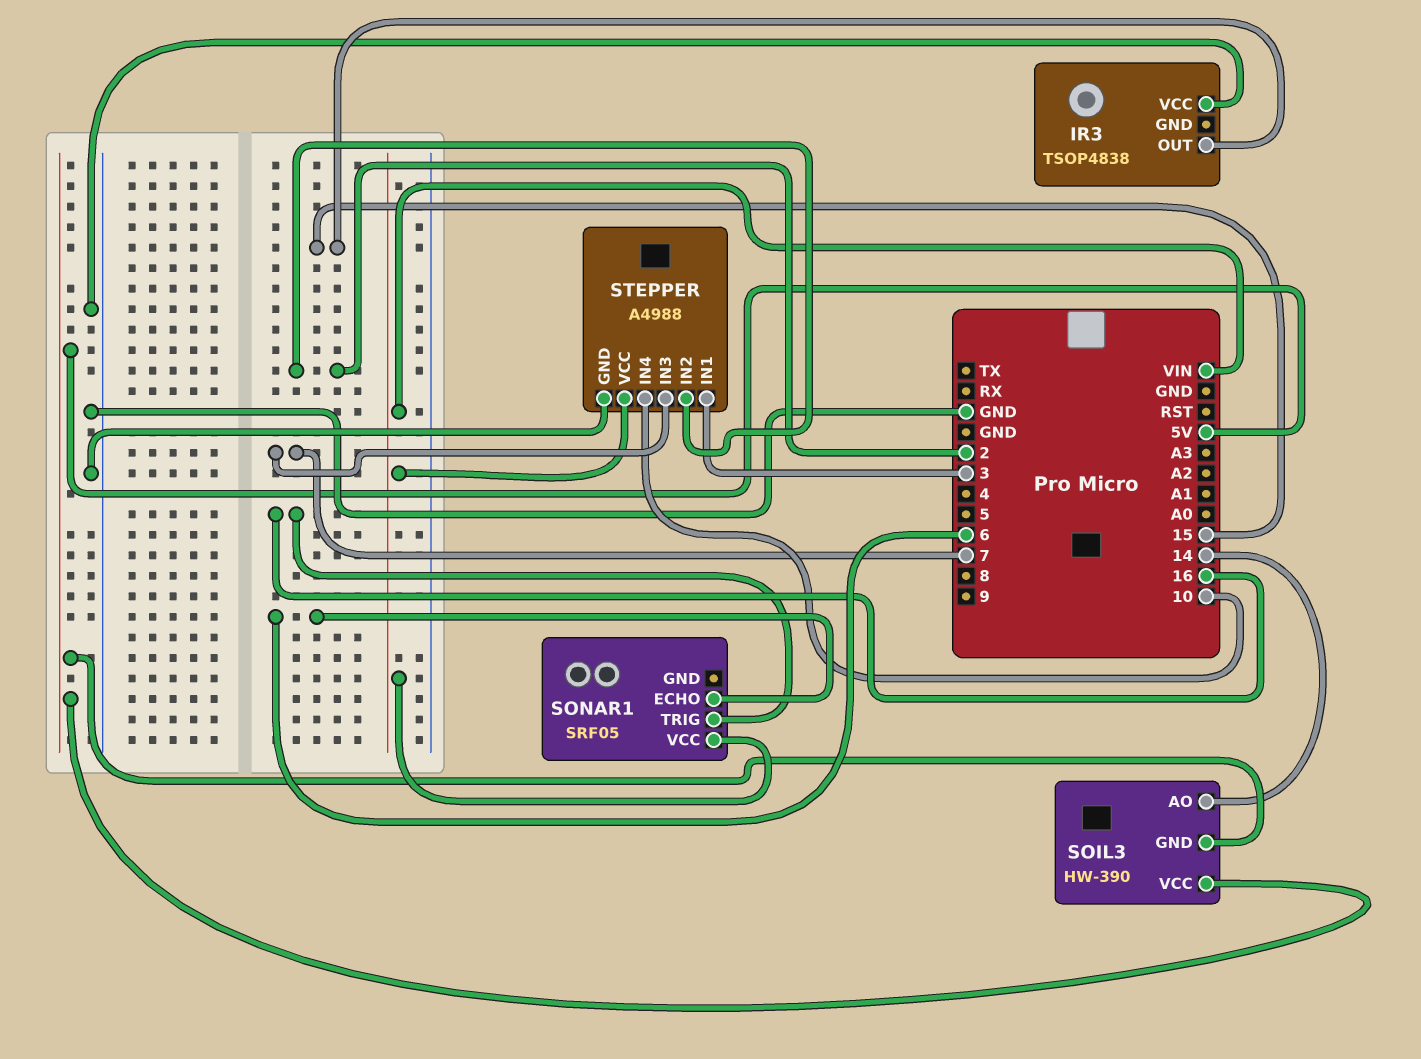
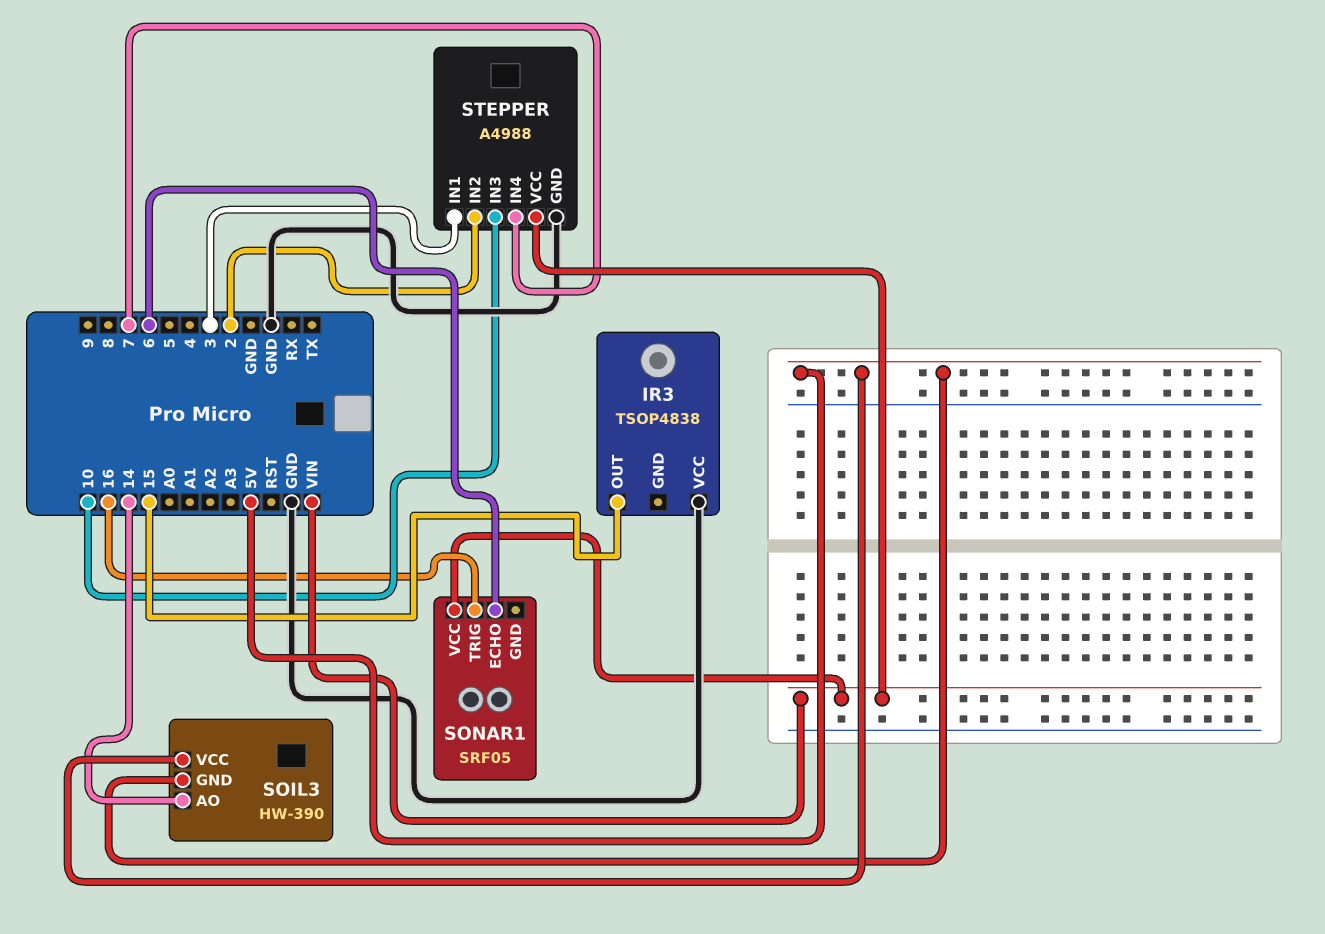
STEPPER pin IN3: 7 -> 10
STEPPER pin IN4: 10 -> 7

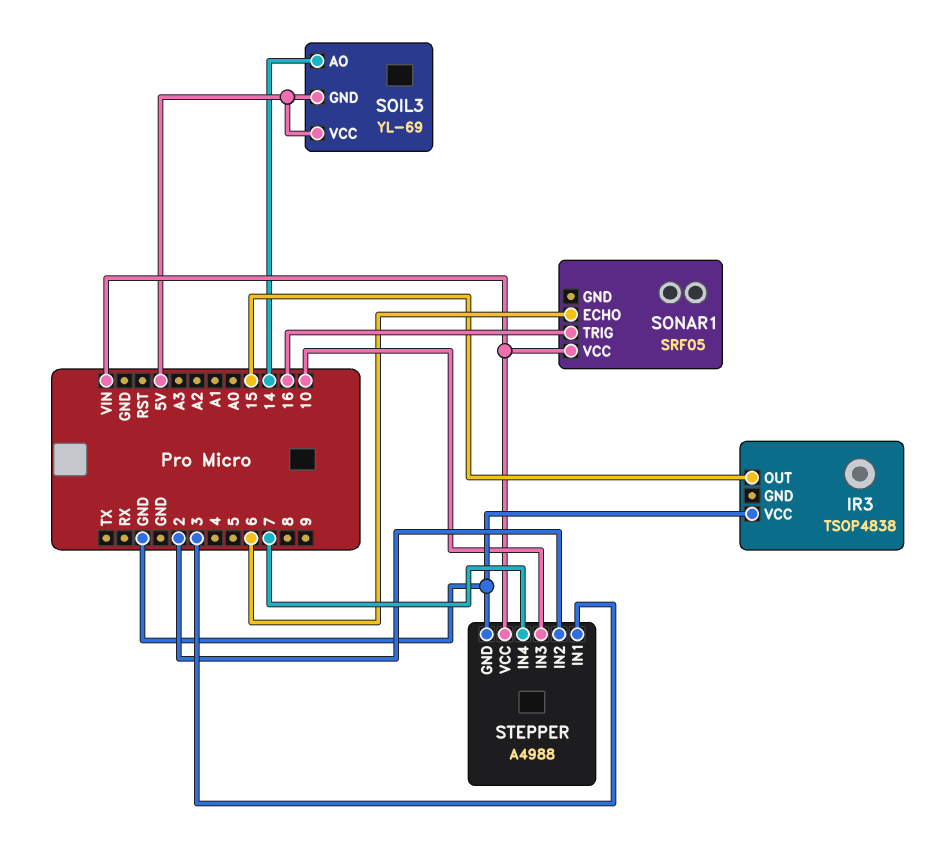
SOIL3: HW-390 -> YL-69

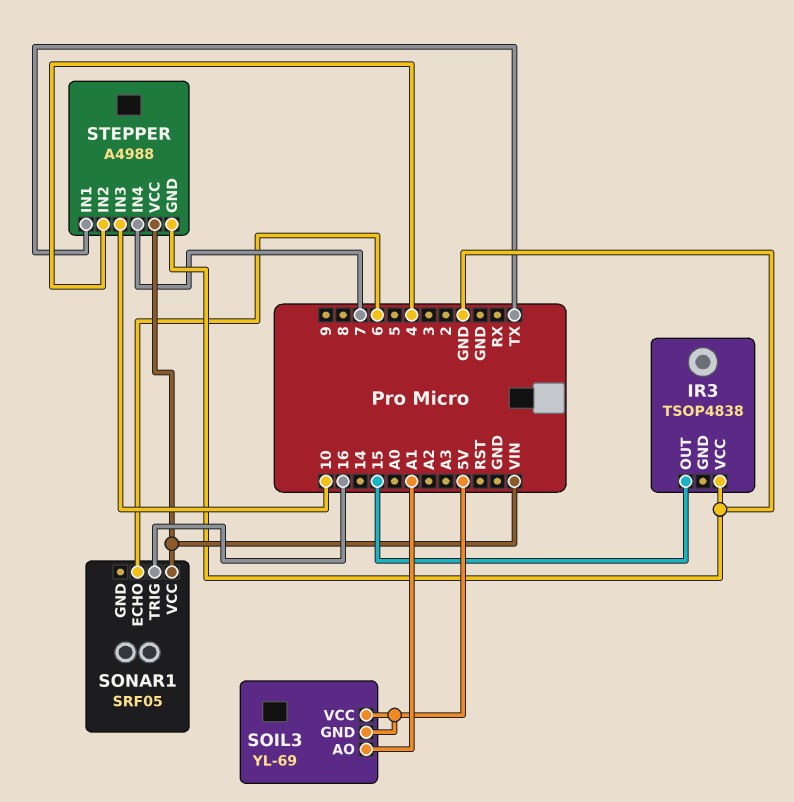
SOIL3 pin AO: 14 -> A1
STEPPER pin IN1: 3 -> TX
STEPPER pin IN2: 2 -> 4

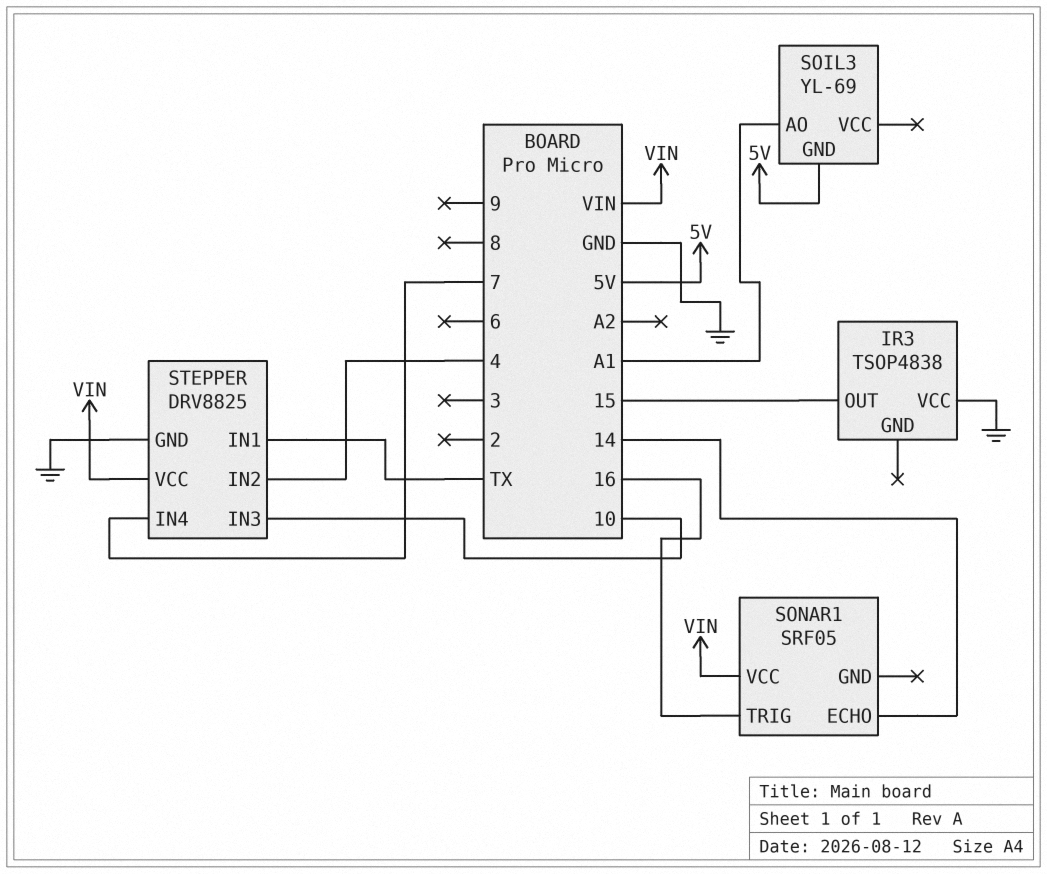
SOIL3 pin VCC: 5V -> none
SONAR1 pin ECHO: 6 -> 14
STEPPER: A4988 -> DRV8825

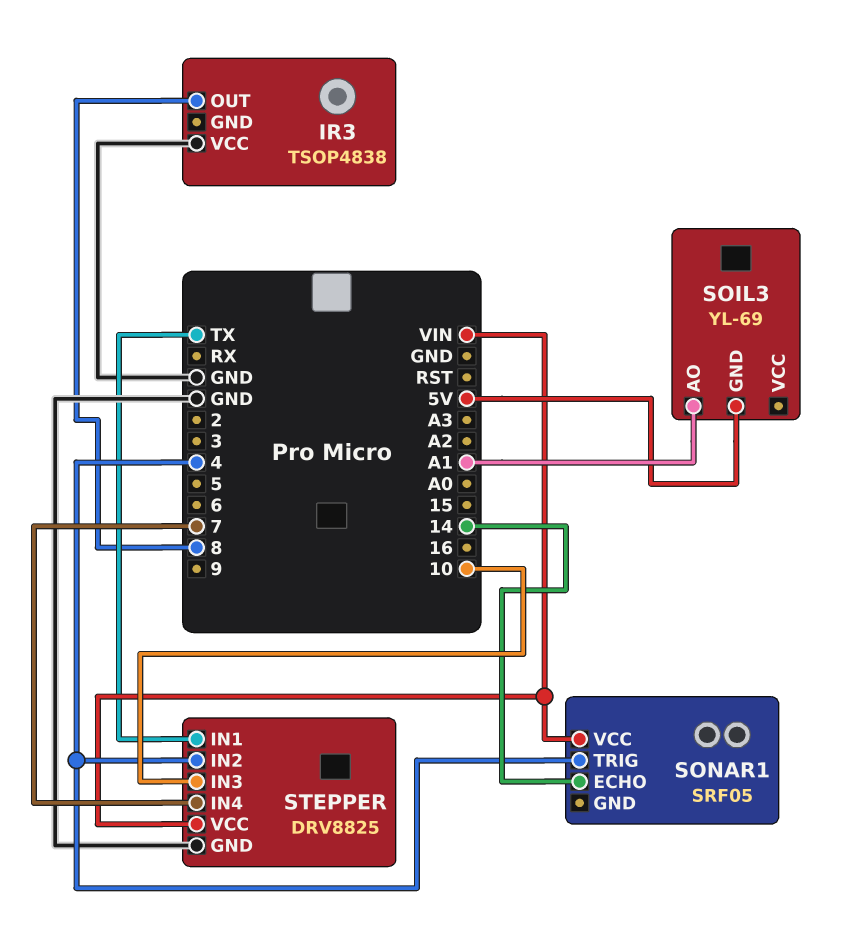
IR3 pin OUT: 15 -> 8
SONAR1 pin TRIG: 16 -> 4

